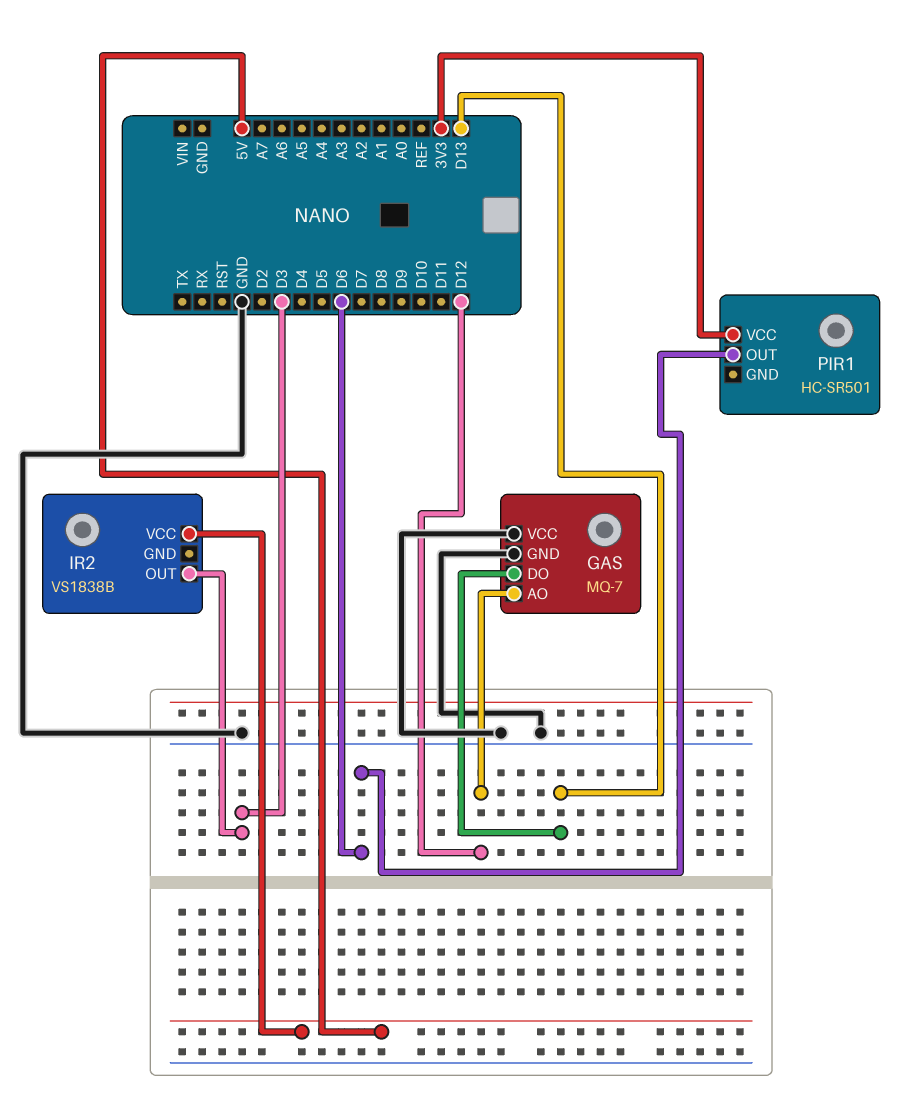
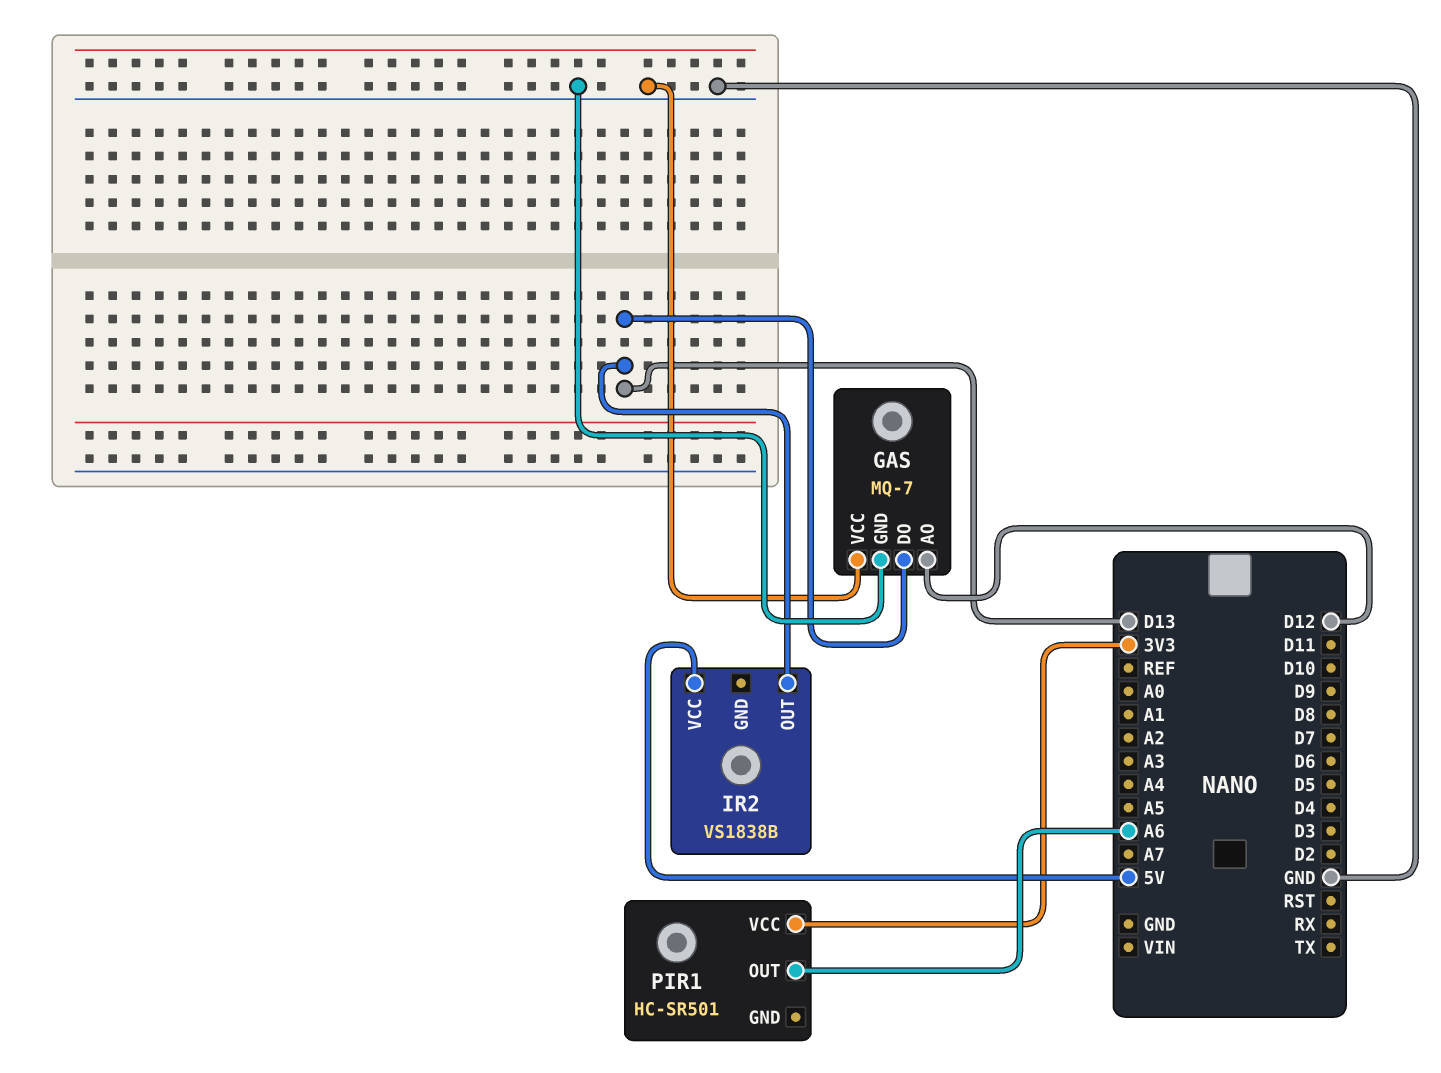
IR2 pin OUT: D3 -> D13
PIR1 pin OUT: D6 -> A6

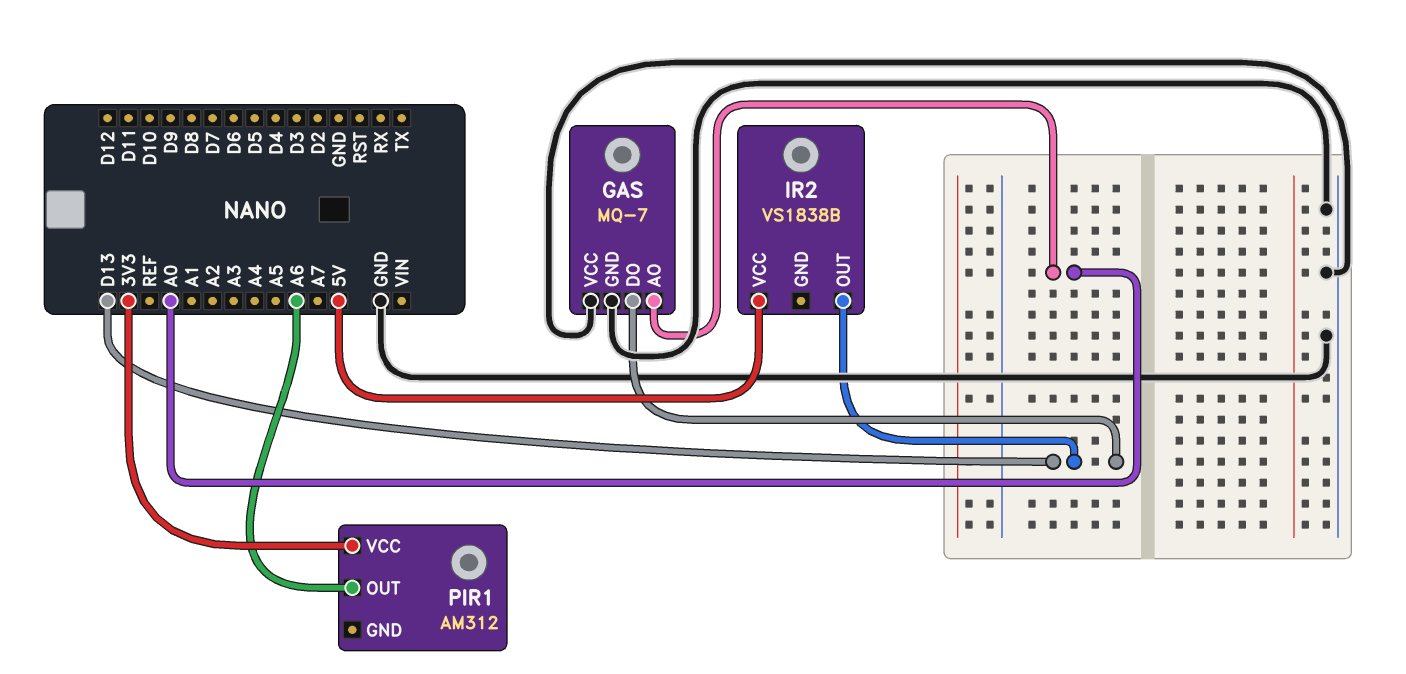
GAS pin AO: D12 -> A0
PIR1: HC-SR501 -> AM312

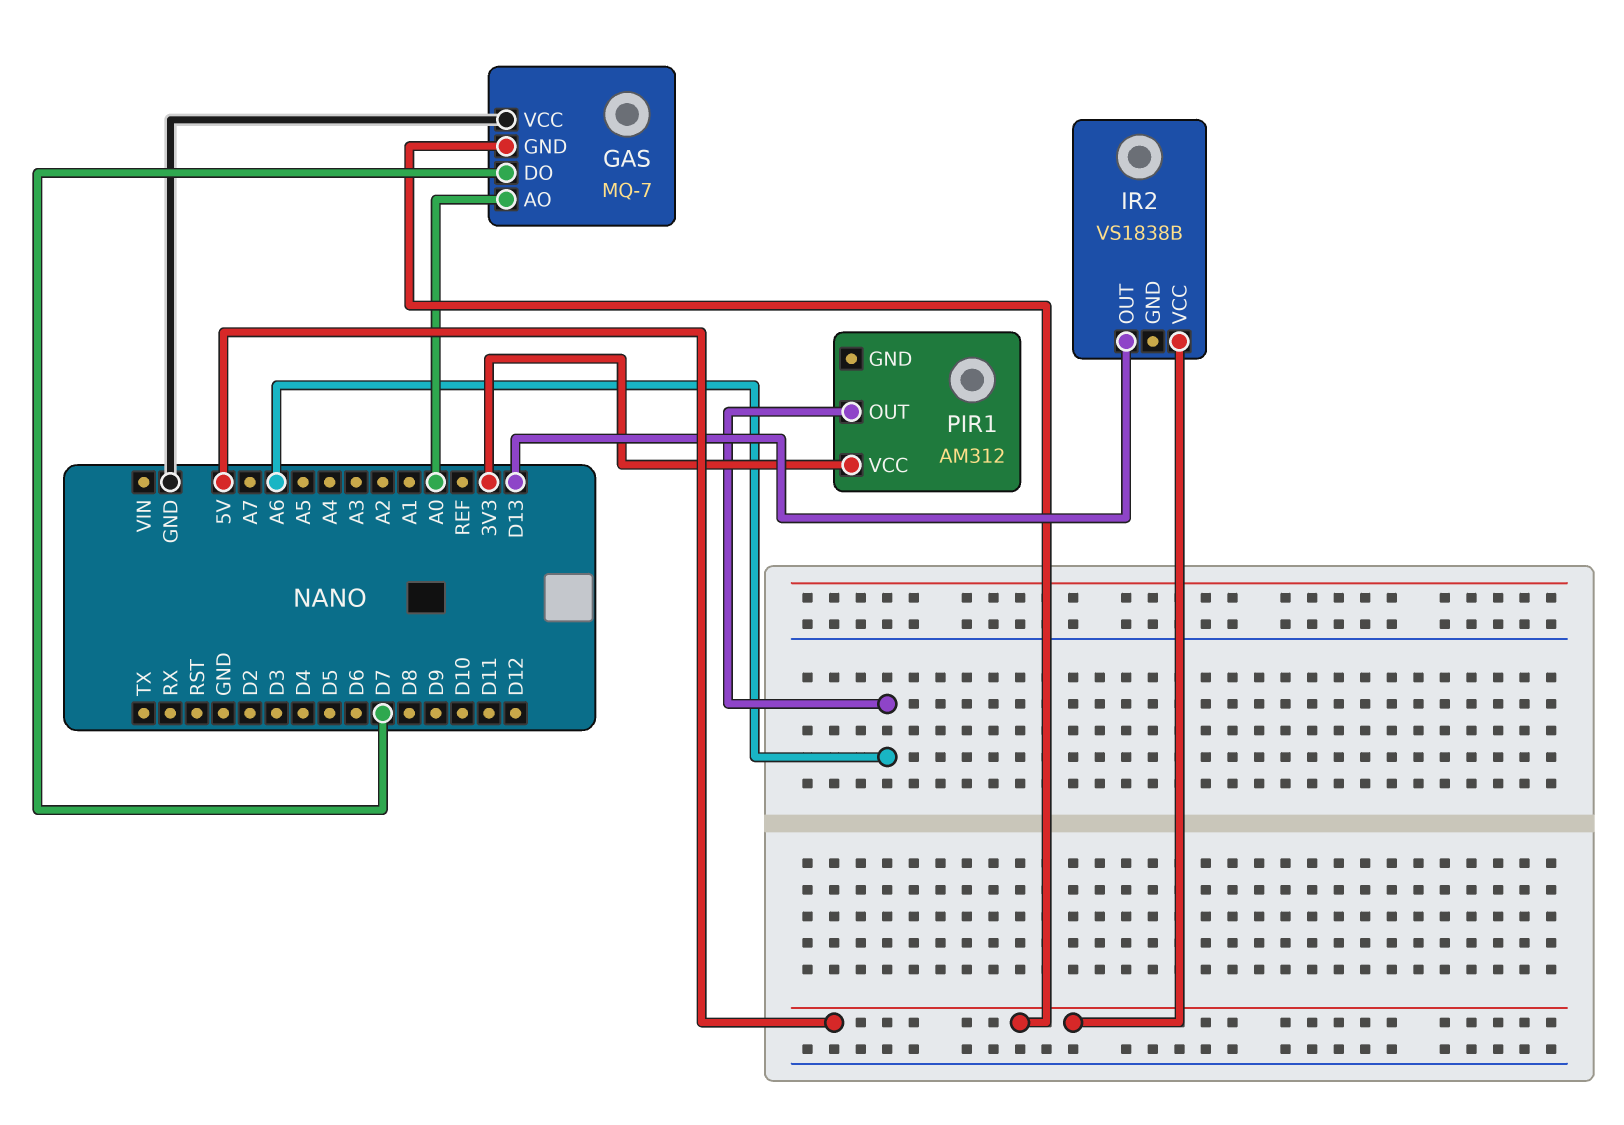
GAS pin DO: D13 -> D7
GAS pin GND: GND -> 5V

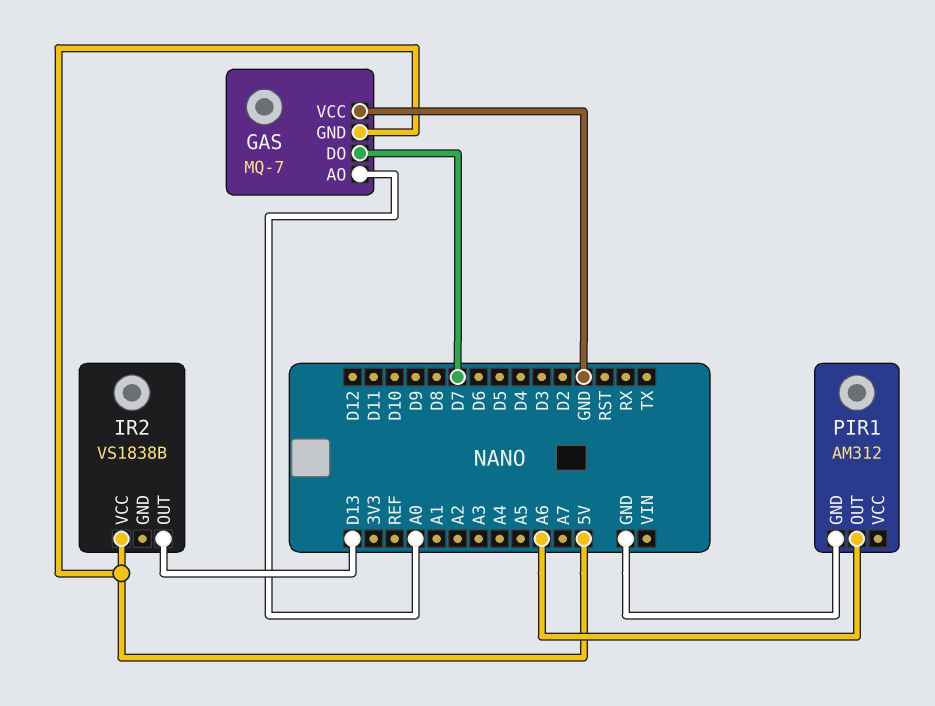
PIR1 pin GND: none -> GND
PIR1 pin VCC: 3V3 -> none

